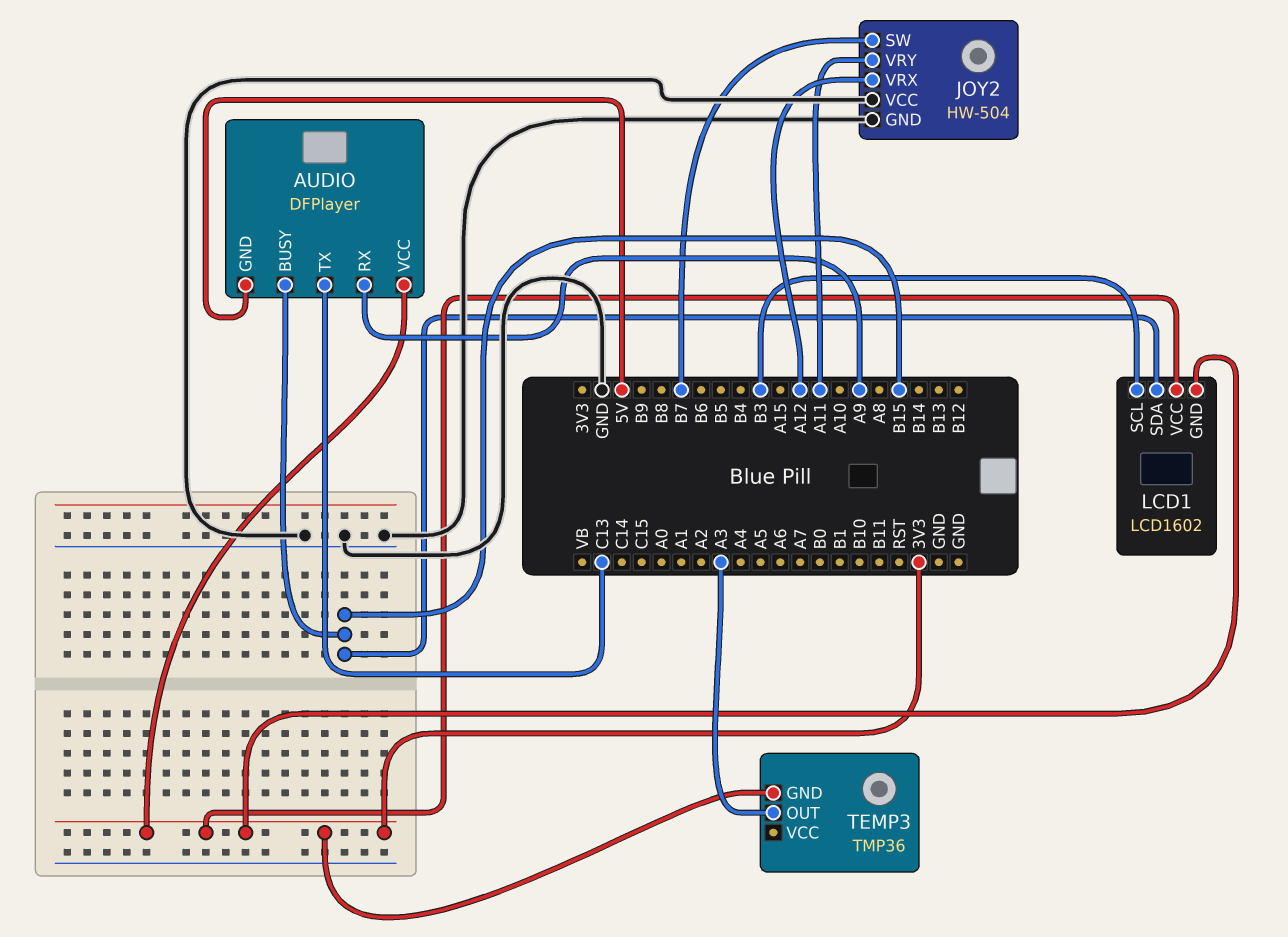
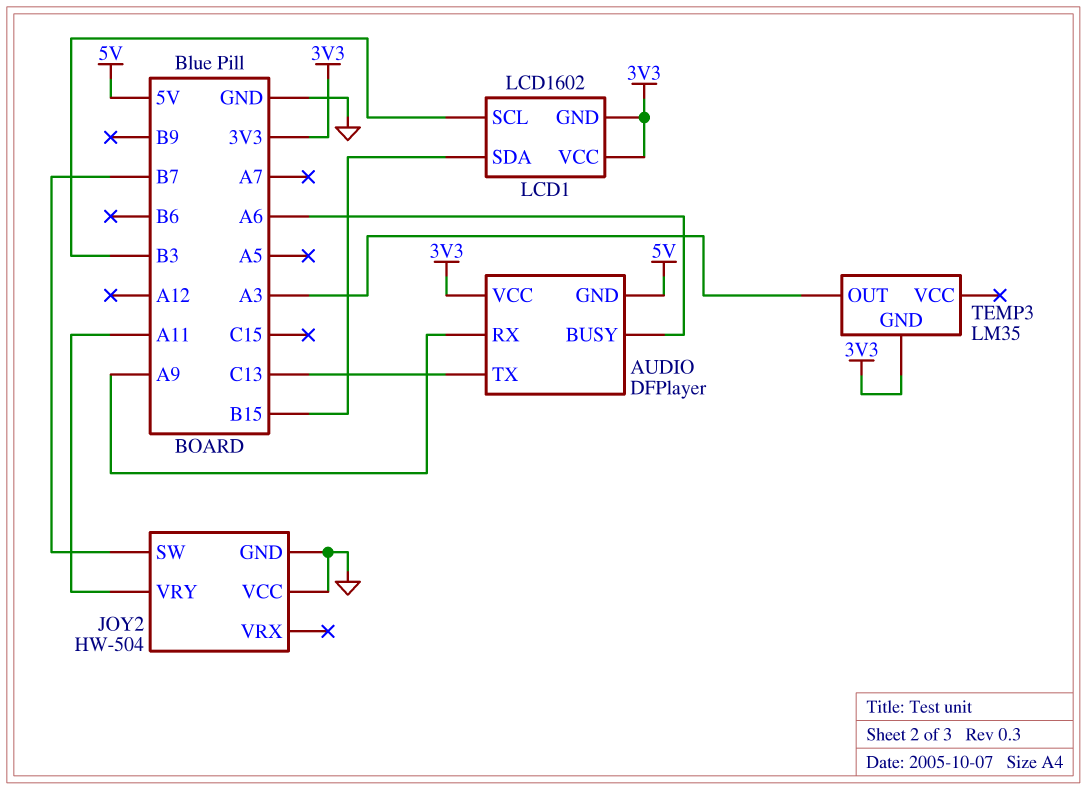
AUDIO pin BUSY: B15 -> A6
JOY2 pin VRX: A12 -> none
TEMP3: TMP36 -> LM35

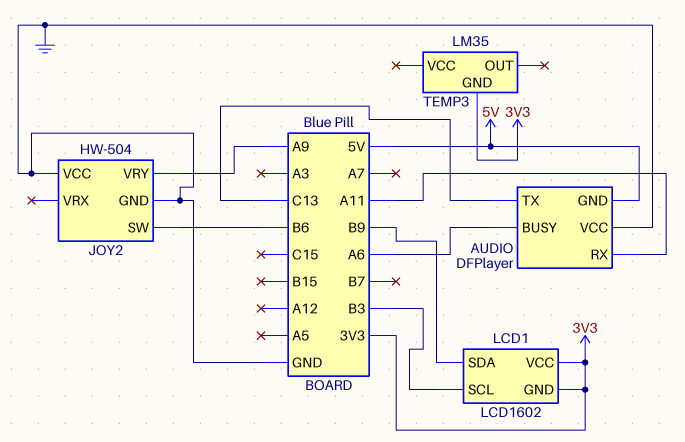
AUDIO pin RX: A9 -> A11
AUDIO pin VCC: 3V3 -> GND
JOY2 pin SW: B7 -> B6
JOY2 pin VRY: A11 -> A9
LCD1 pin SDA: B15 -> B9
TEMP3 pin OUT: A3 -> none

